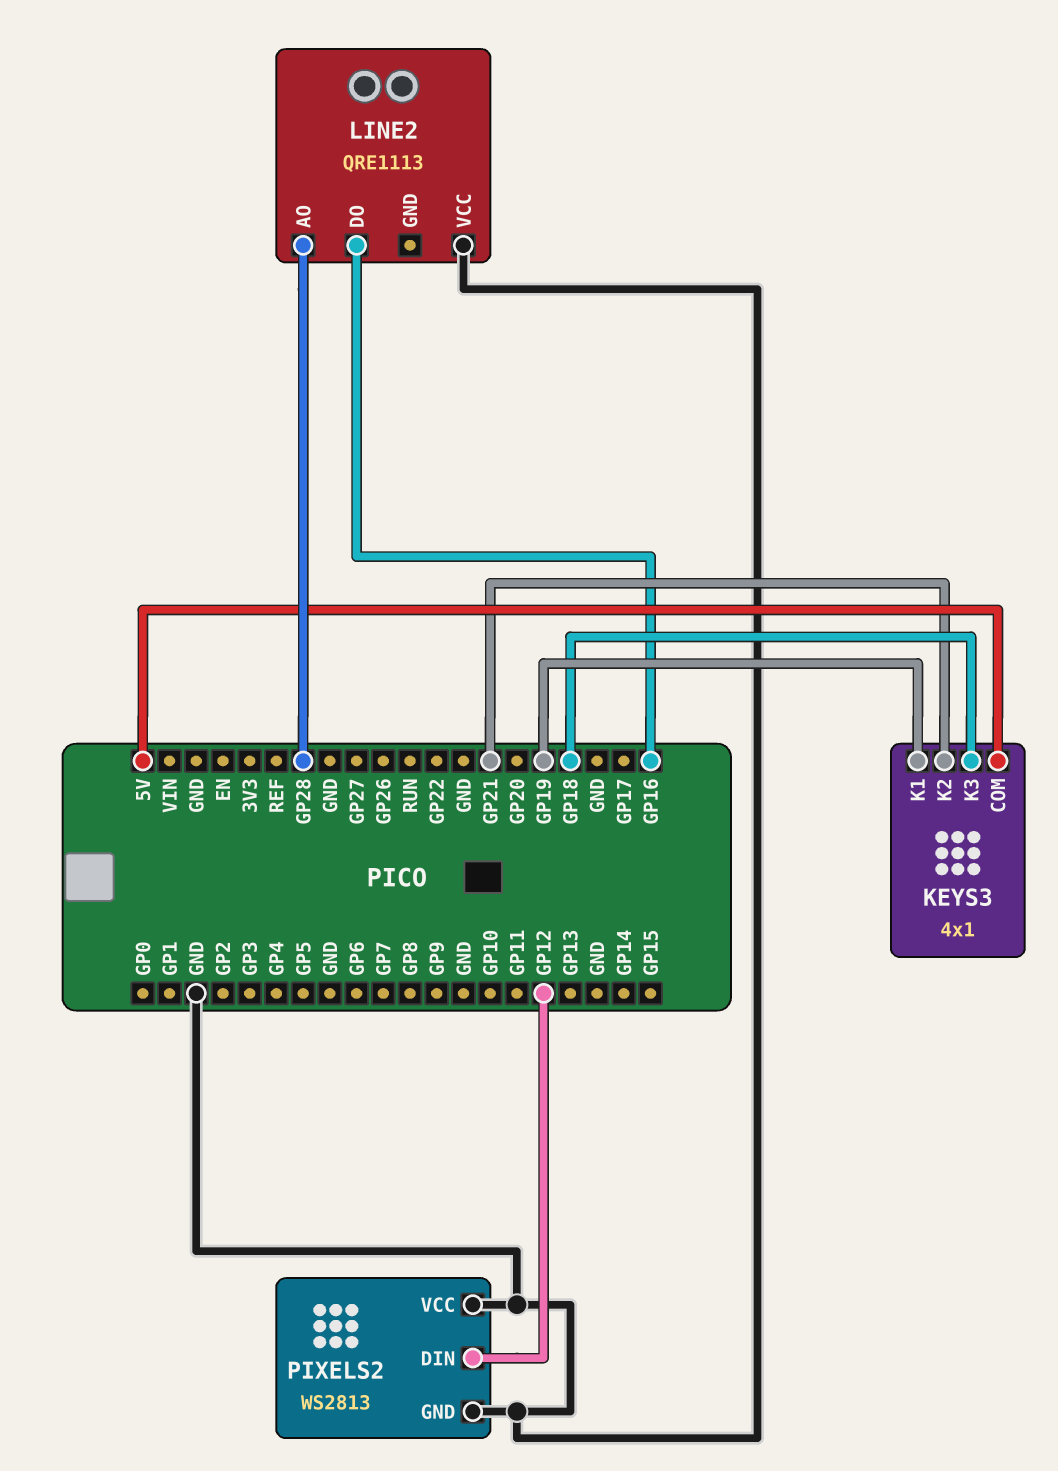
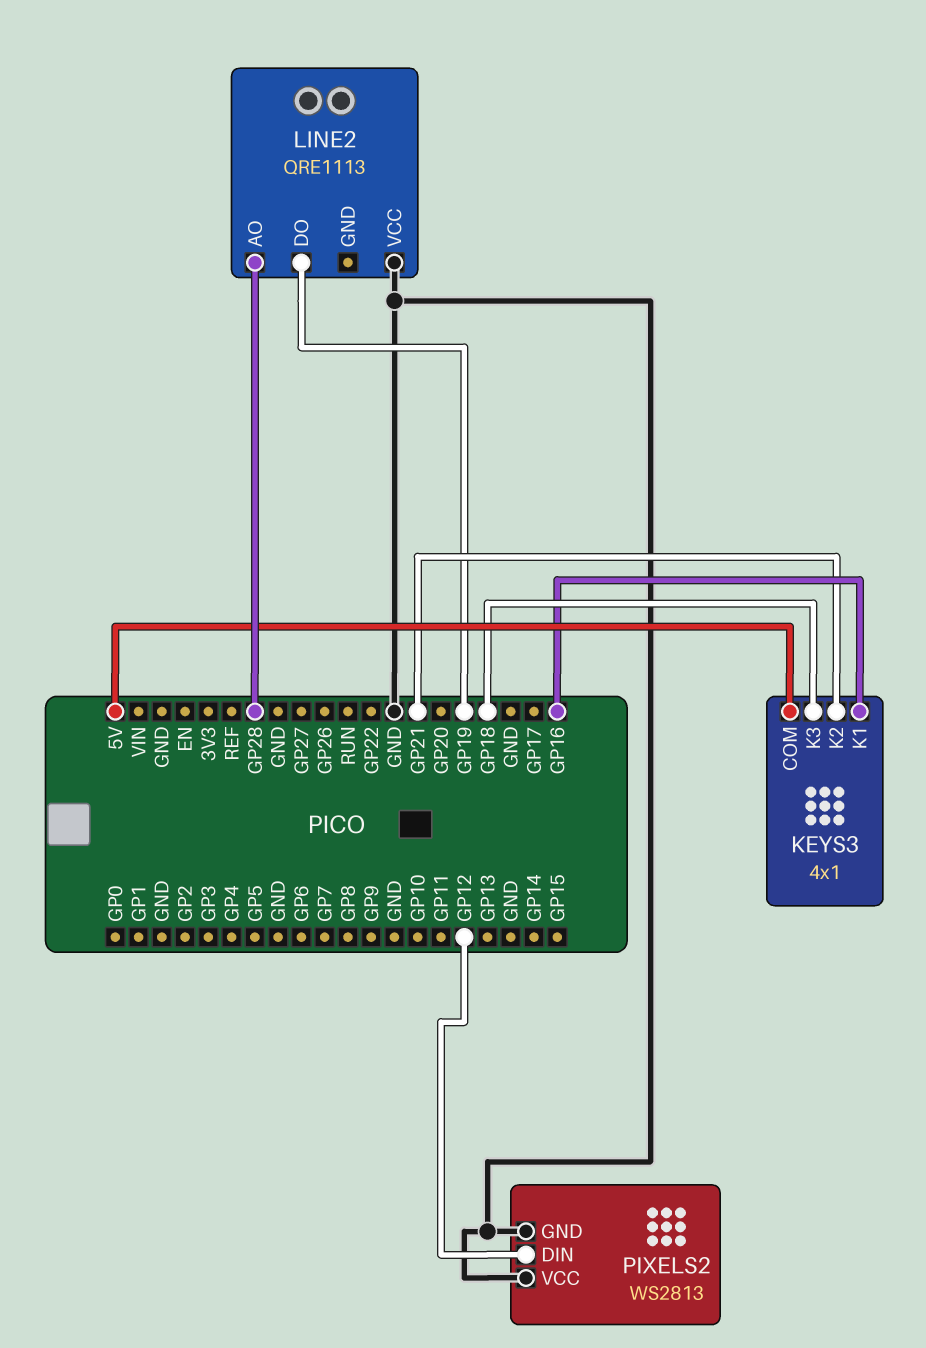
KEYS3 pin K1: GP19 -> GP16
LINE2 pin DO: GP16 -> GP19

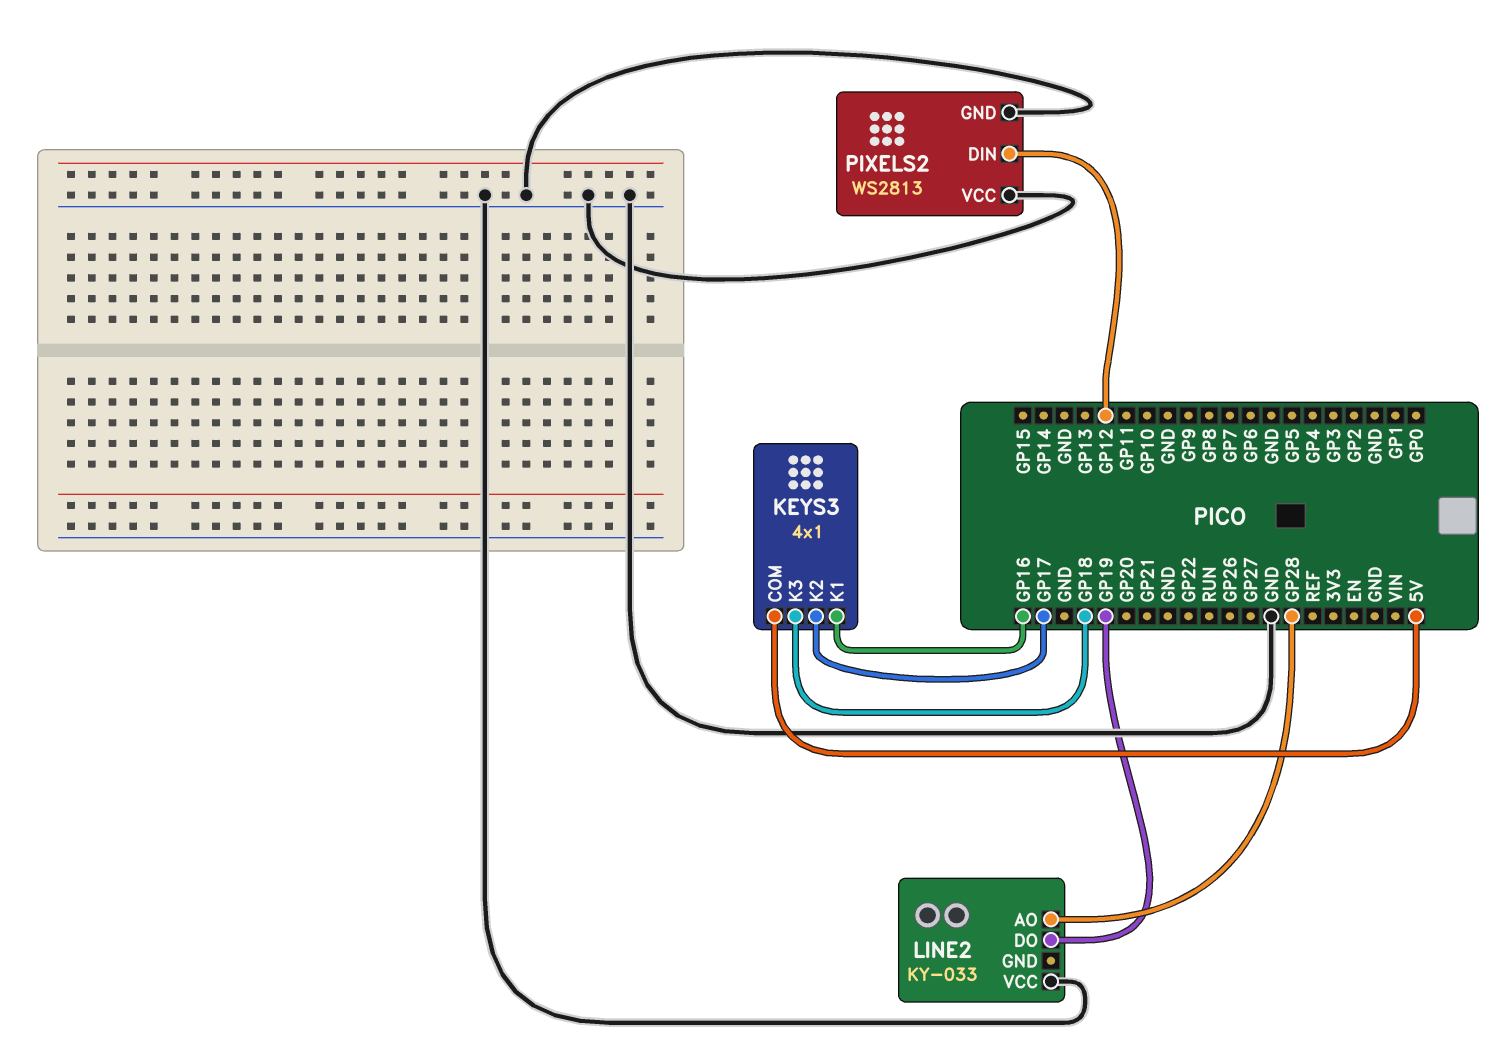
KEYS3 pin K2: GP21 -> GP17
LINE2: QRE1113 -> KY-033

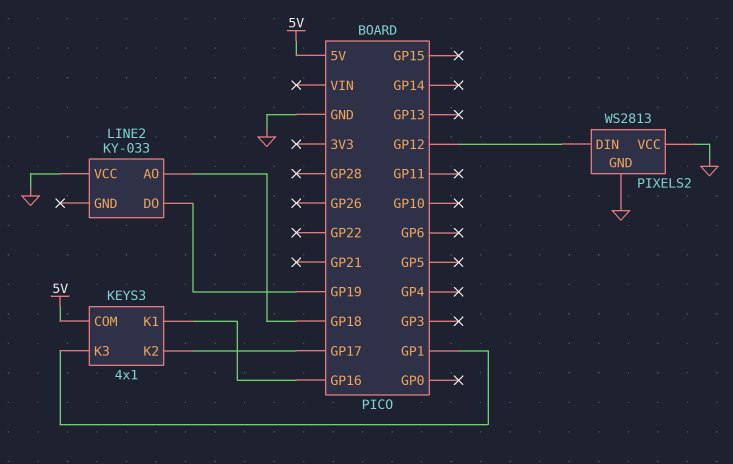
KEYS3 pin K3: GP18 -> GP1
LINE2 pin AO: GP28 -> GP18

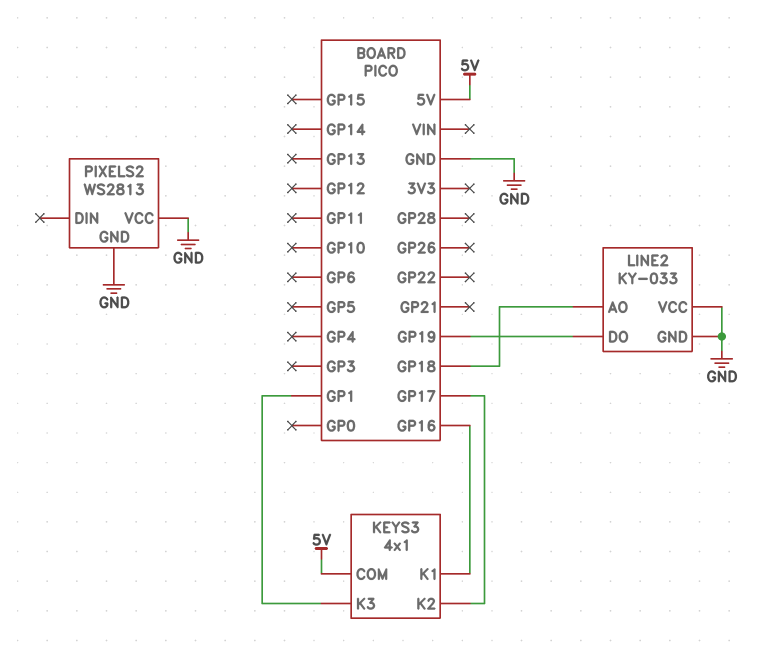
LINE2 pin GND: none -> GND
PIXELS2 pin DIN: GP12 -> none

